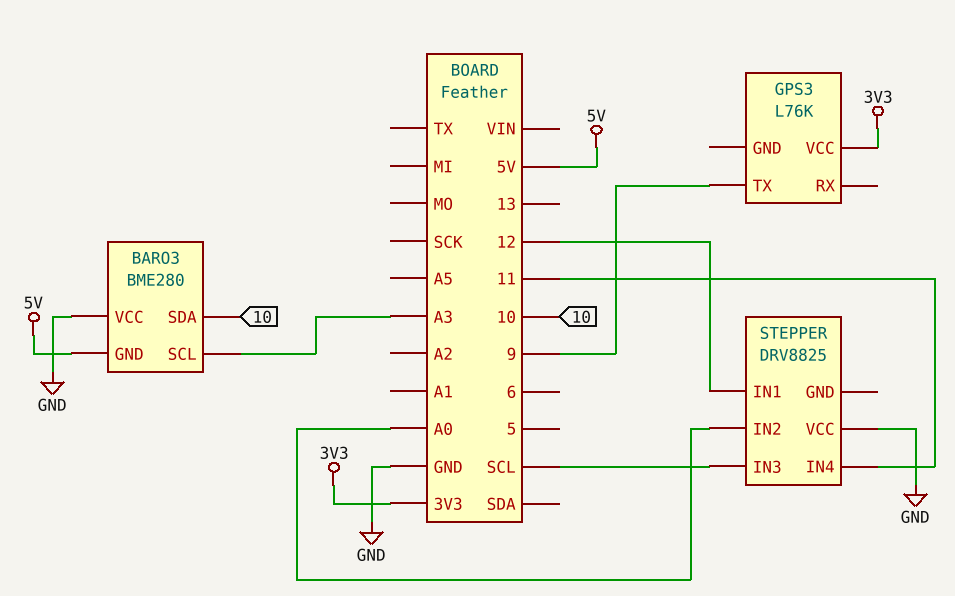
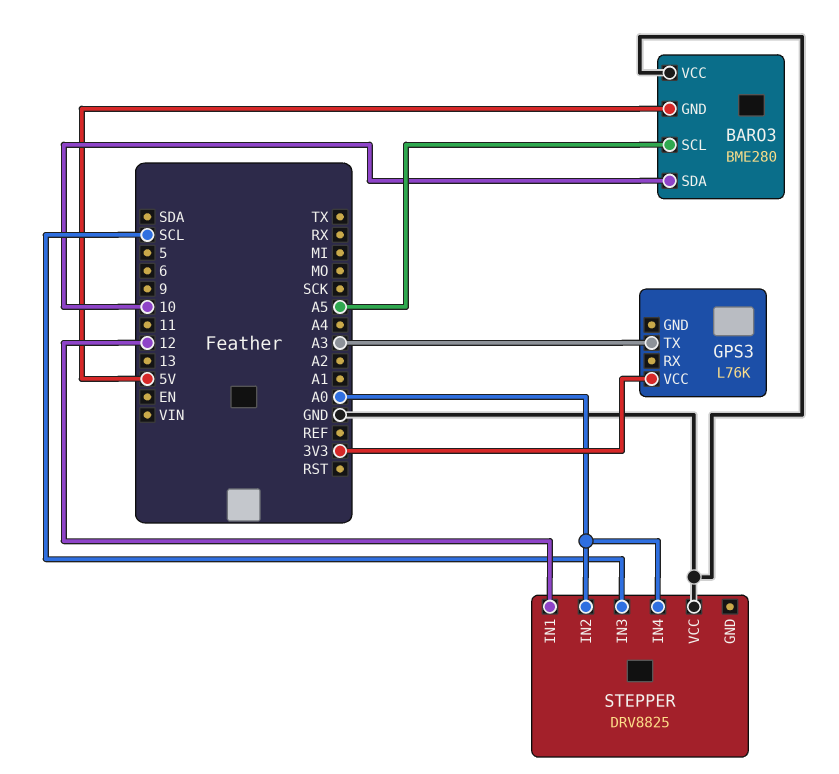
BARO3 pin SCL: A3 -> A5
GPS3 pin TX: 9 -> A3
STEPPER pin IN4: 11 -> A0

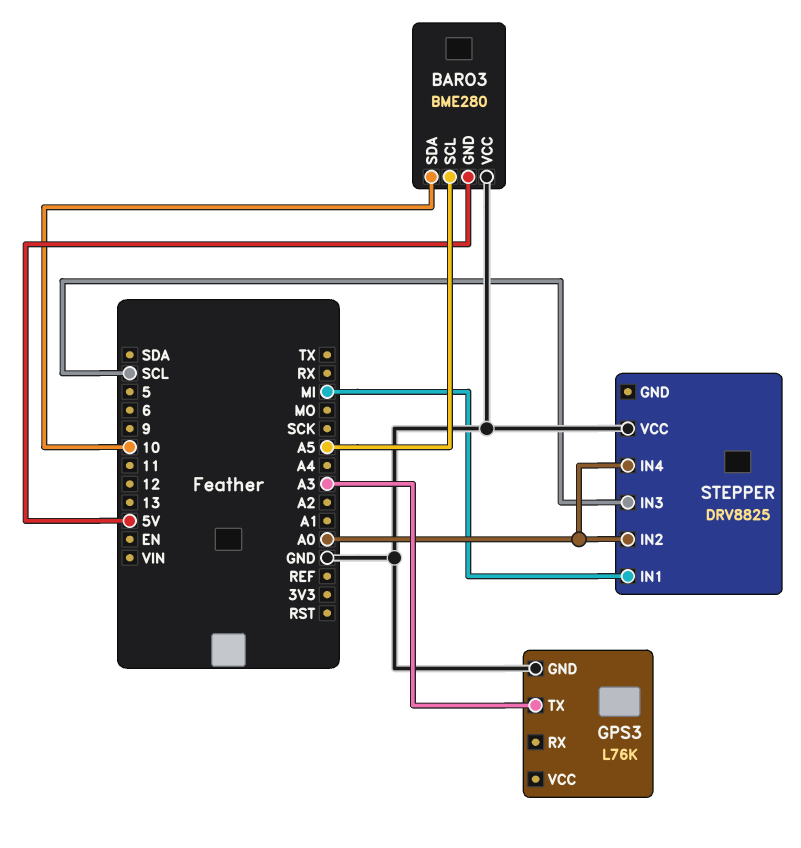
GPS3 pin GND: none -> GND
GPS3 pin VCC: 3V3 -> none
STEPPER pin IN1: 12 -> MI

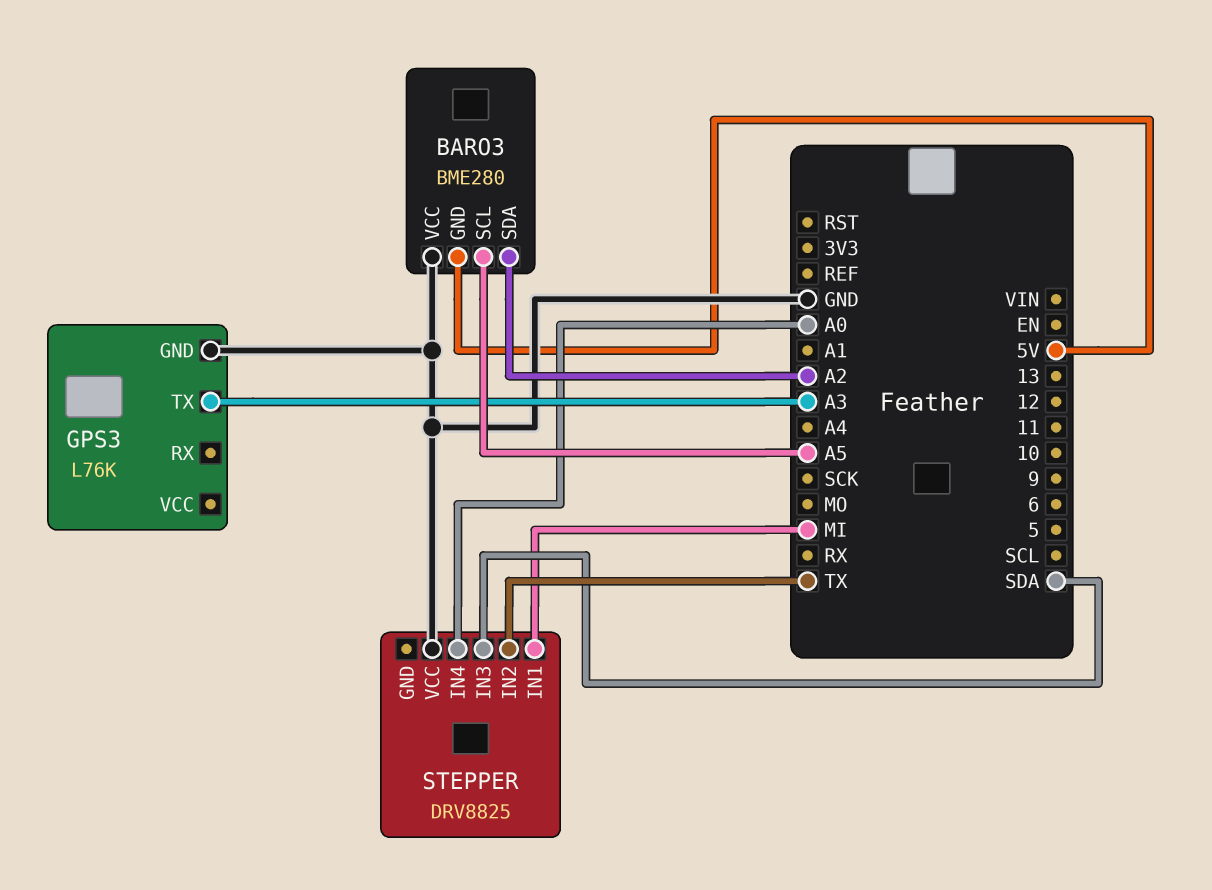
BARO3 pin SDA: 10 -> A2
STEPPER pin IN2: A0 -> TX
STEPPER pin IN3: SCL -> SDA

